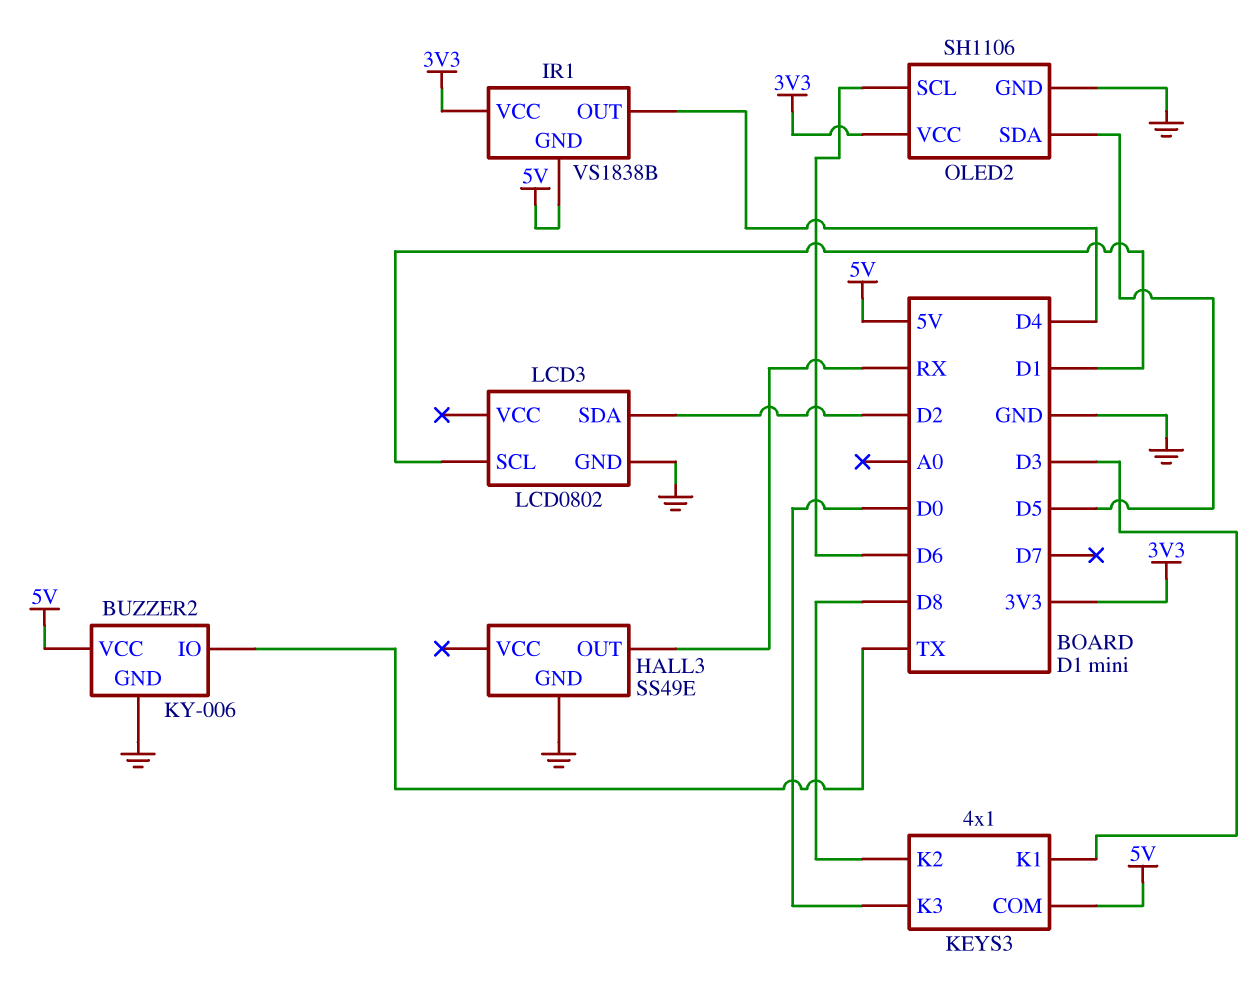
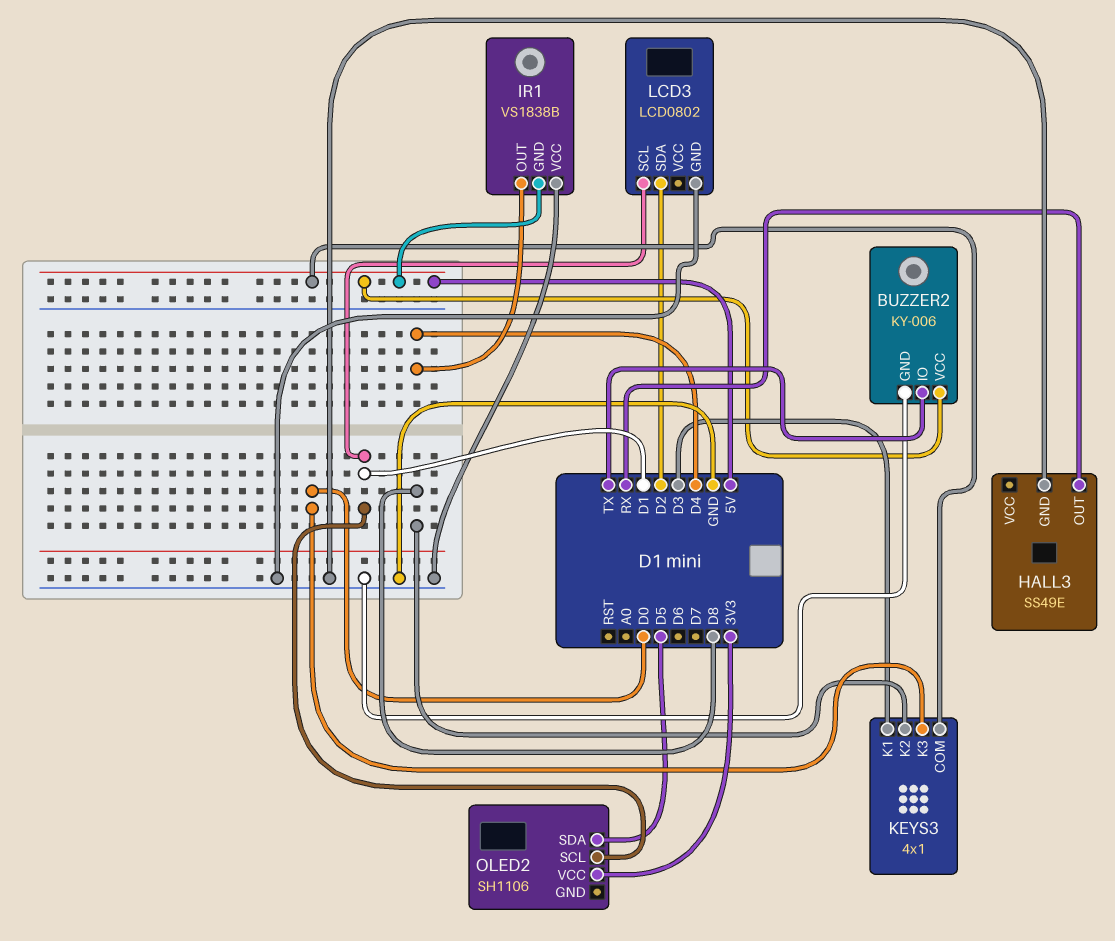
IR1 pin VCC: 3V3 -> GND
OLED2 pin GND: GND -> none
OLED2 pin SCL: D6 -> D1

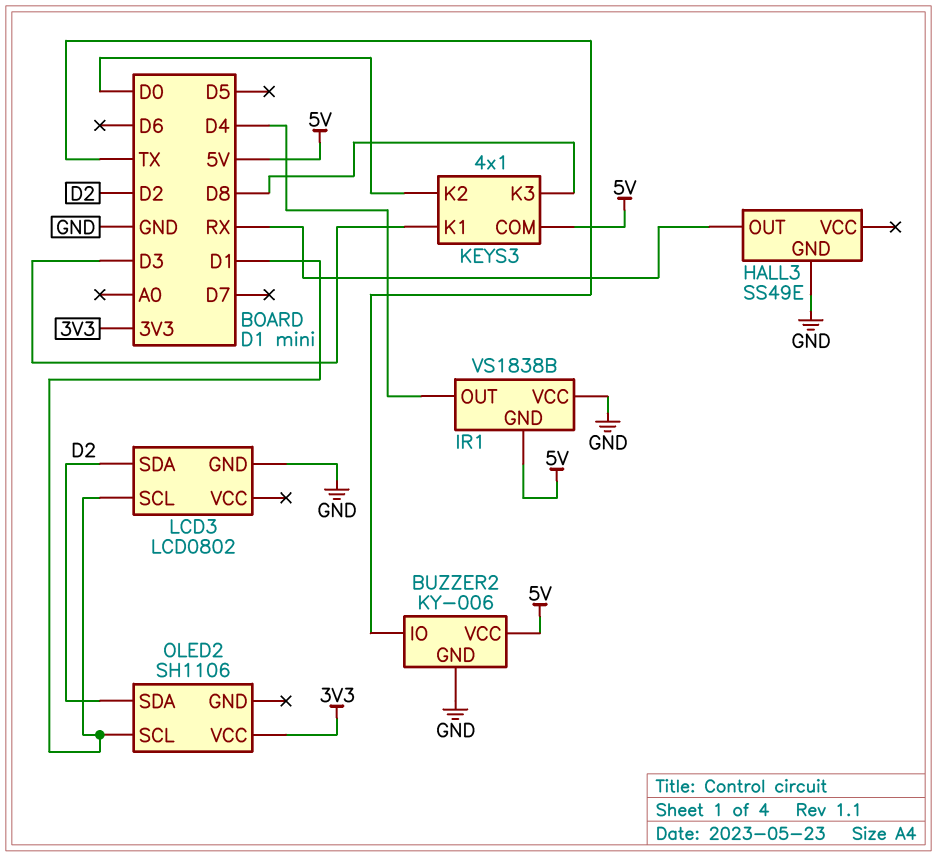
KEYS3 pin K2: D8 -> D0
KEYS3 pin K3: D0 -> D8
OLED2 pin SDA: D5 -> D2

